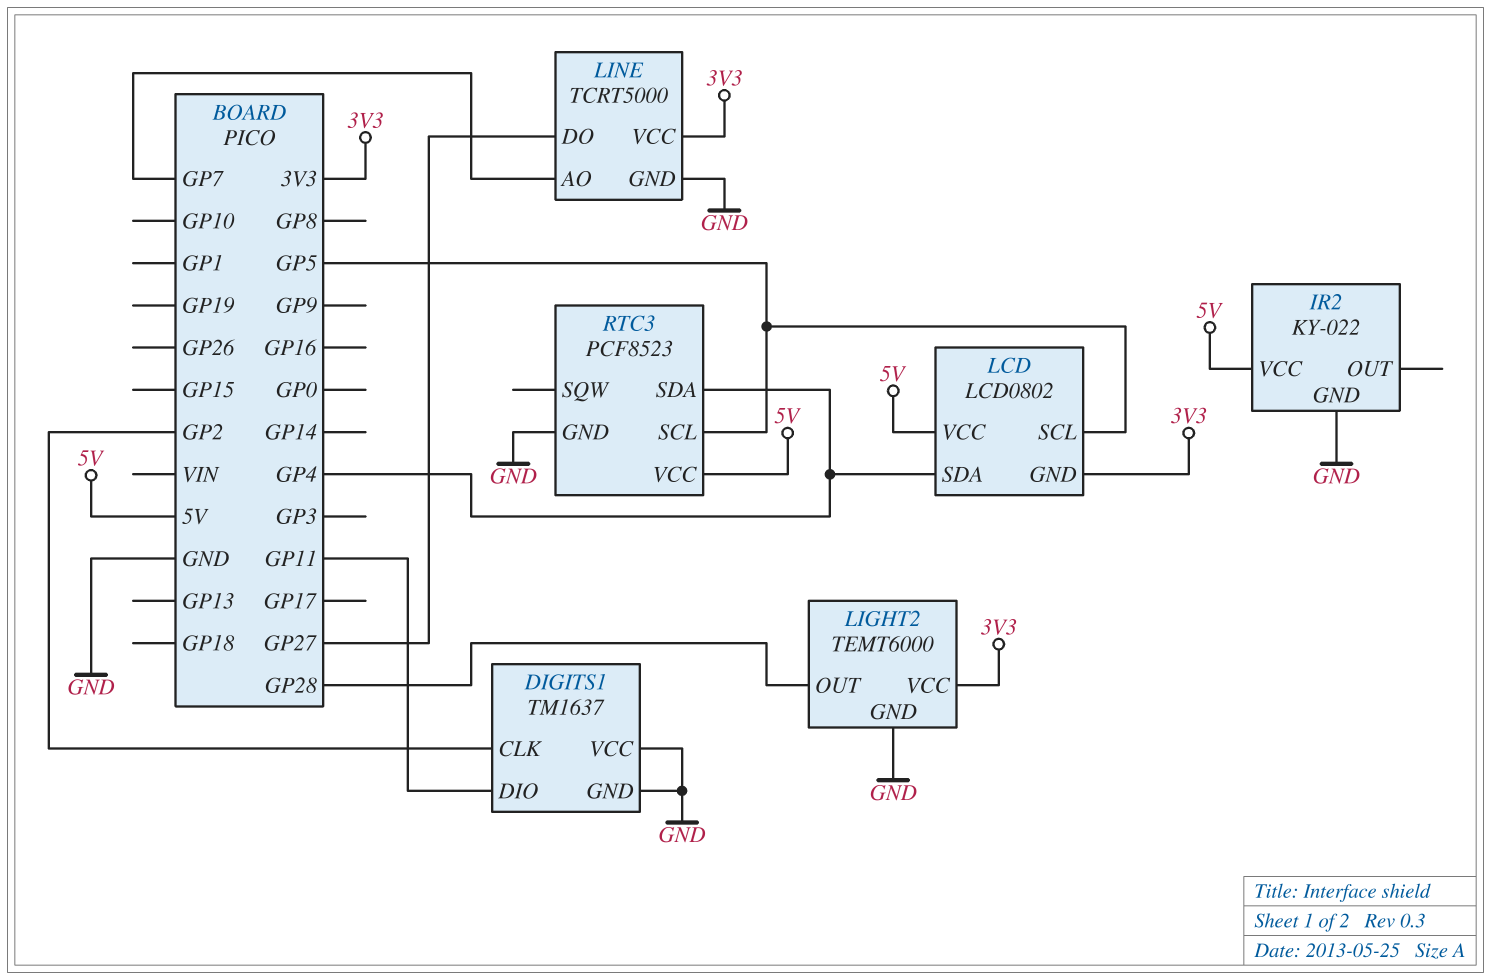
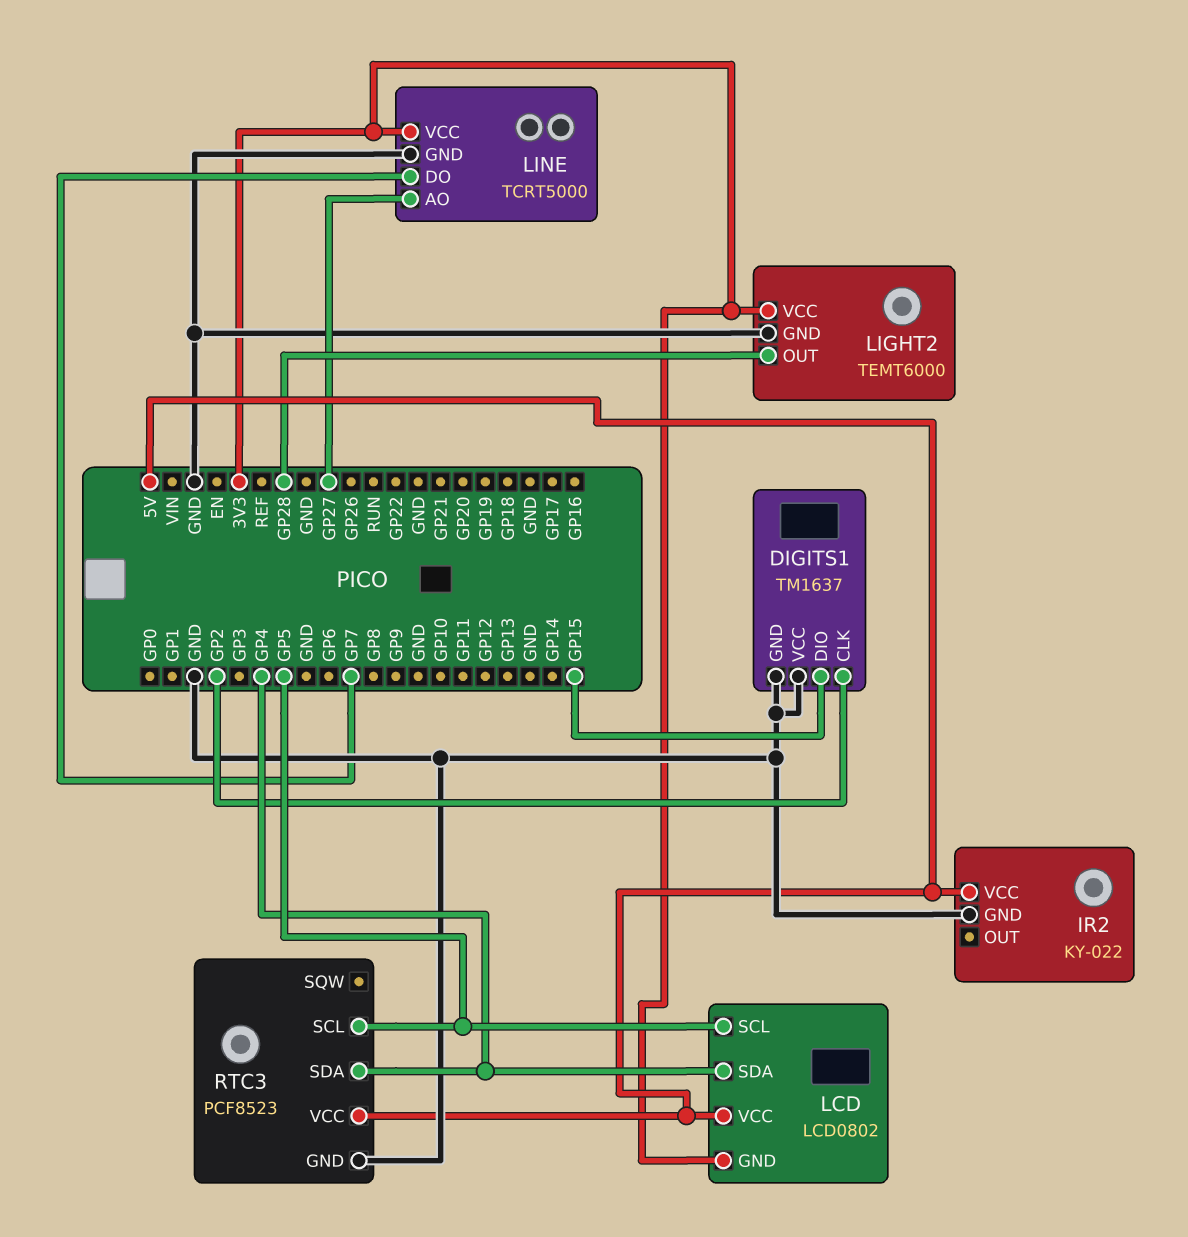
DIGITS1 pin DIO: GP11 -> GP15
LINE pin AO: GP7 -> GP27
LINE pin DO: GP27 -> GP7

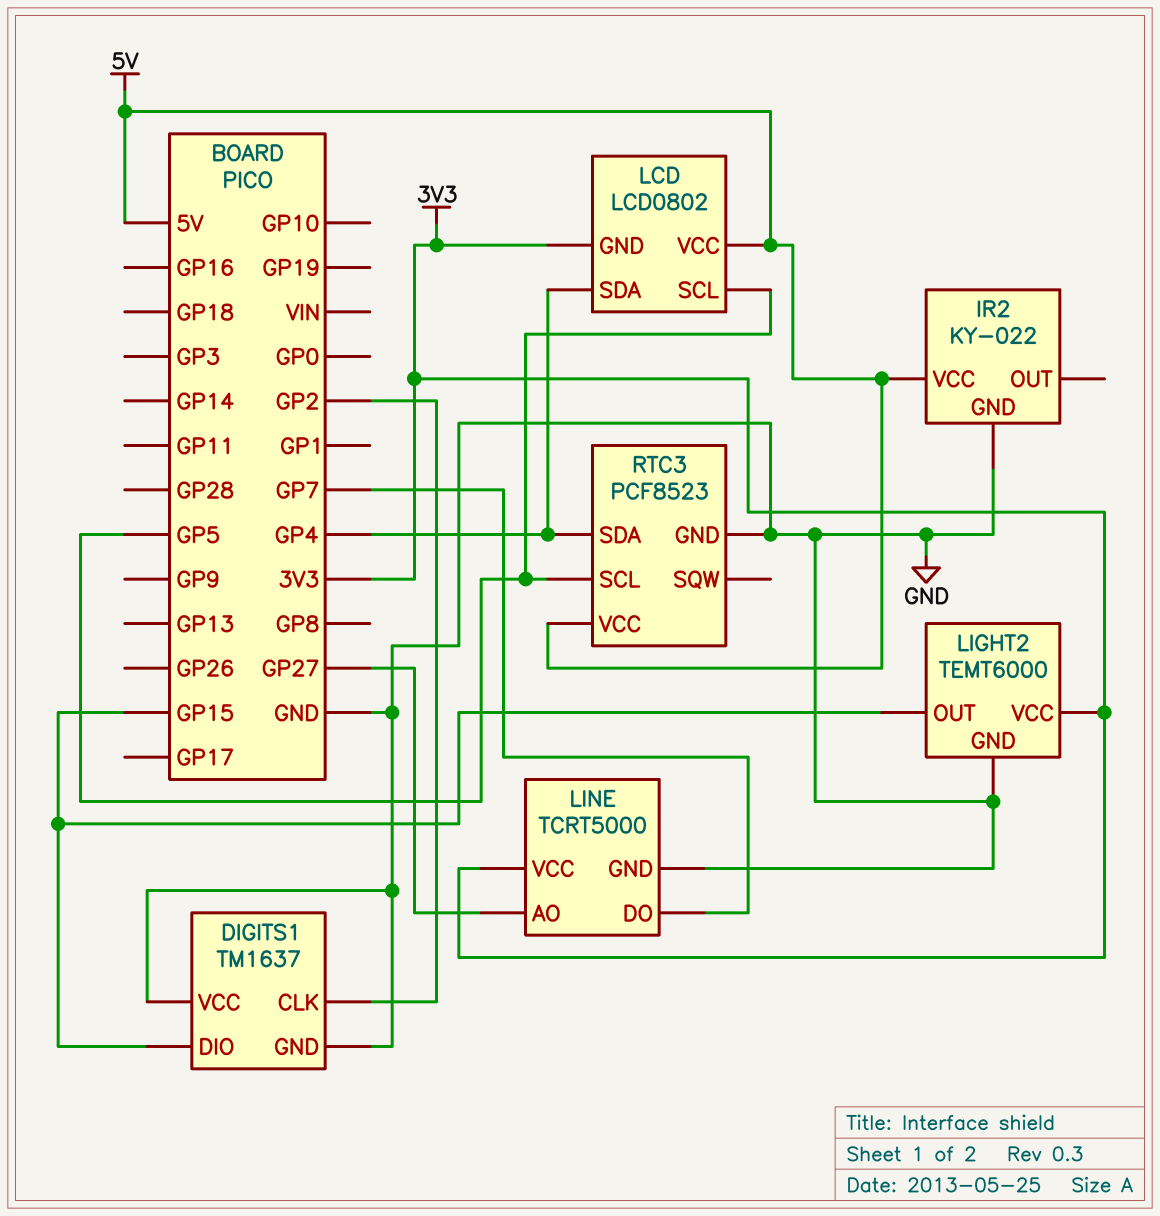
LIGHT2 pin OUT: GP28 -> GP15

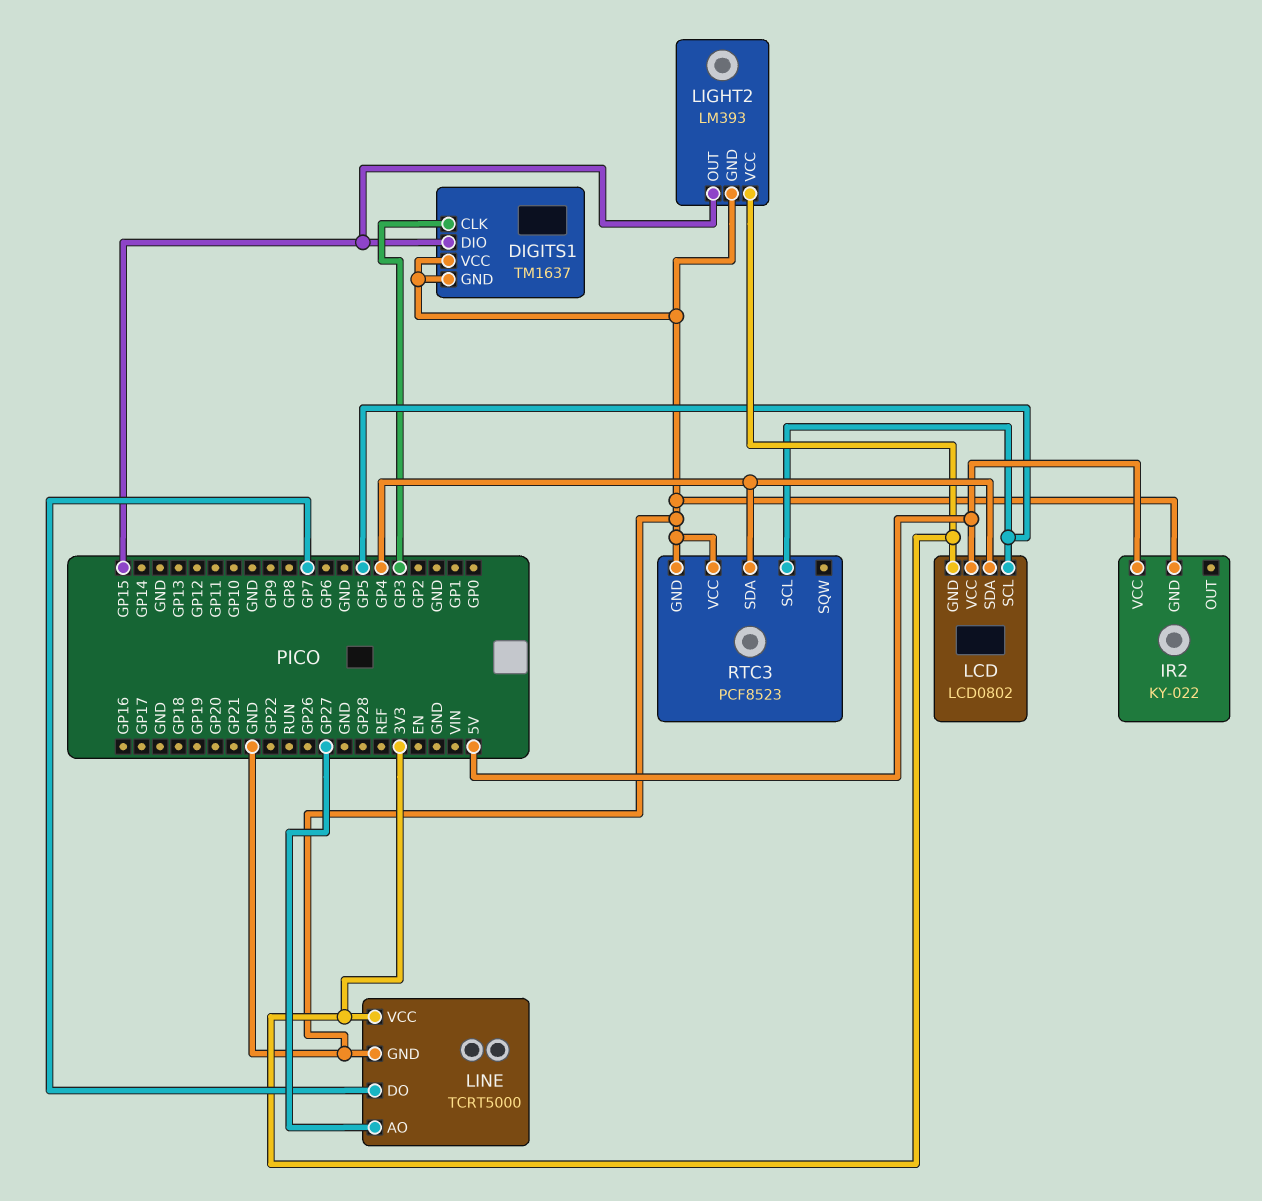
DIGITS1 pin CLK: GP2 -> GP3
LIGHT2: TEMT6000 -> LM393
RTC3 pin VCC: 5V -> GND

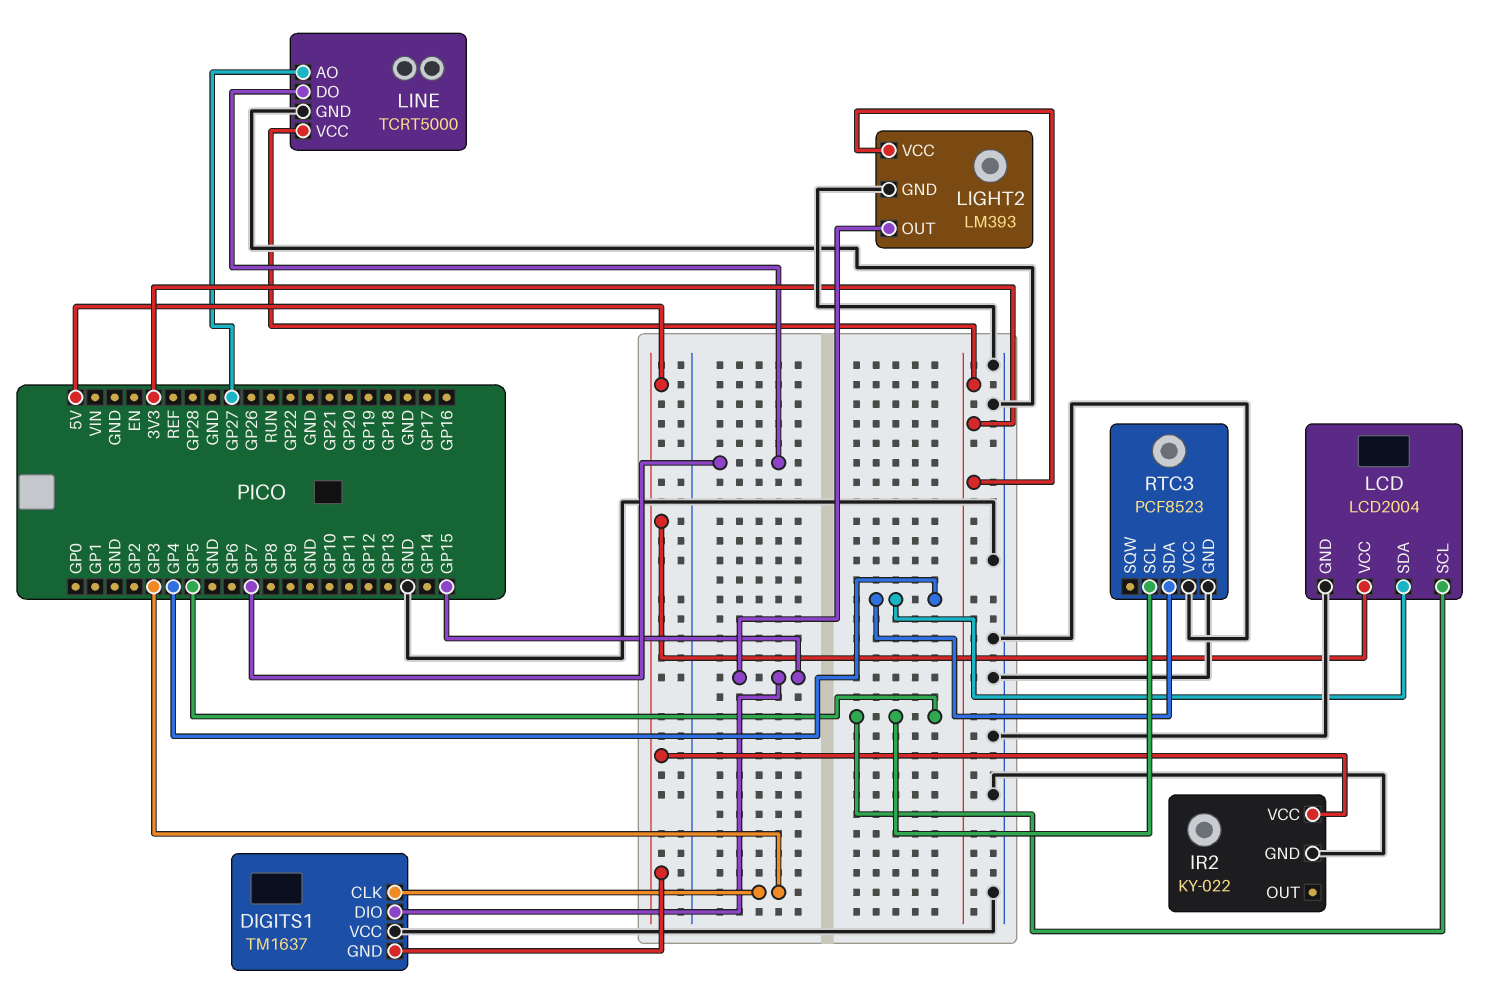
DIGITS1 pin GND: GND -> 5V
LCD: LCD0802 -> LCD2004
LCD pin GND: 3V3 -> GND

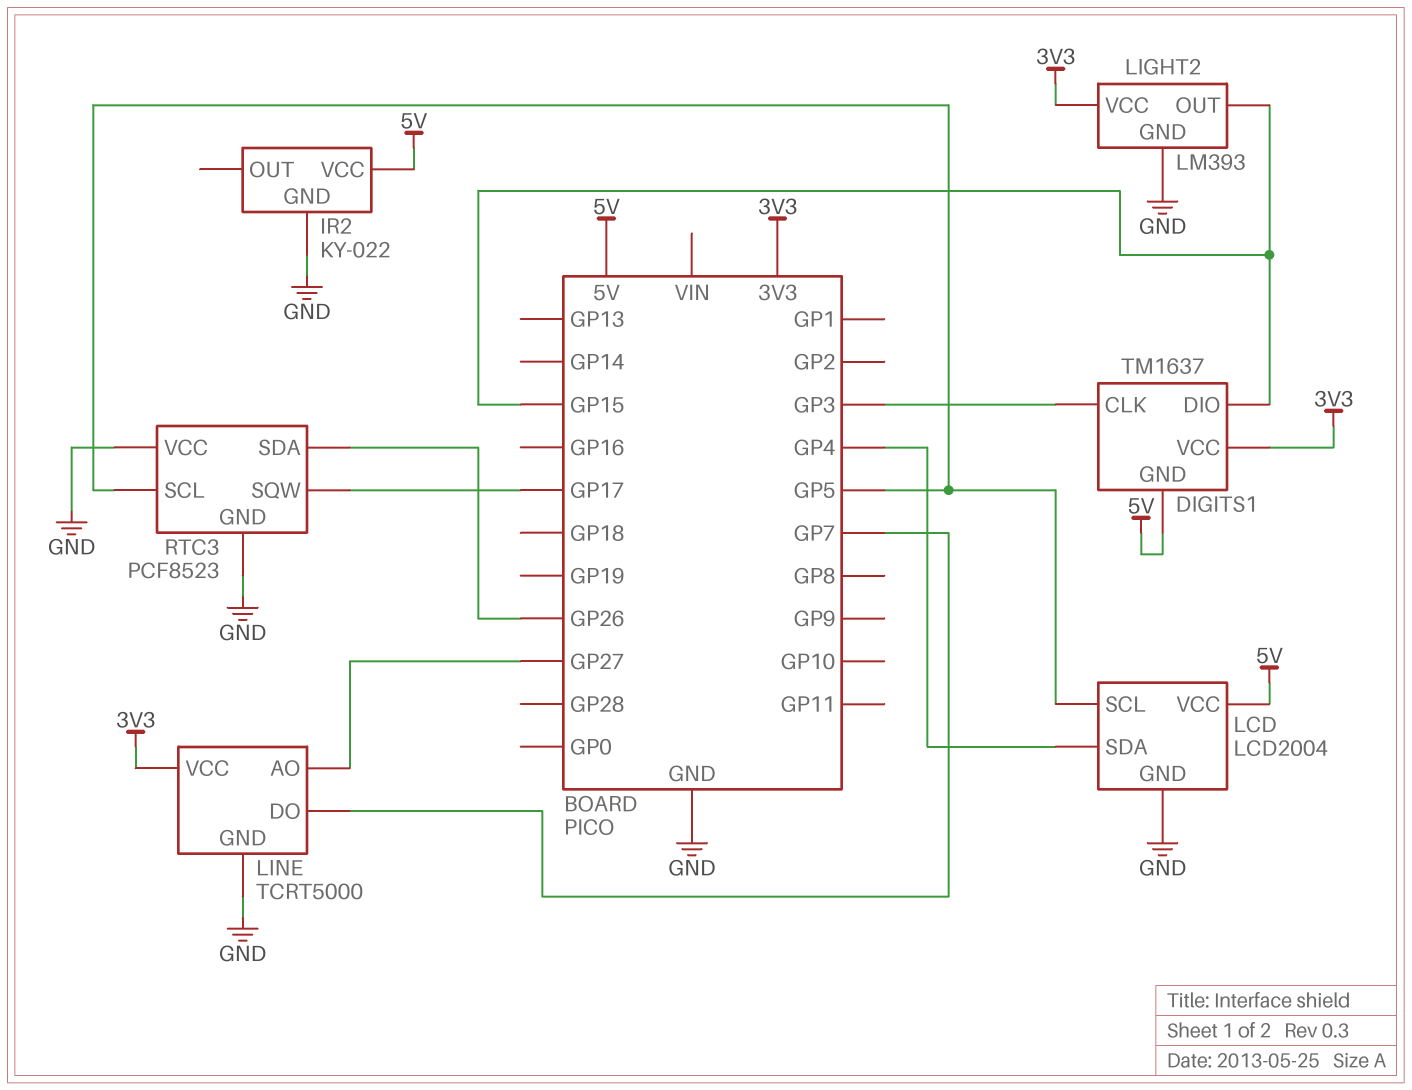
DIGITS1 pin VCC: GND -> 3V3
RTC3 pin SDA: GP4 -> GP26
RTC3 pin SQW: none -> GP17

